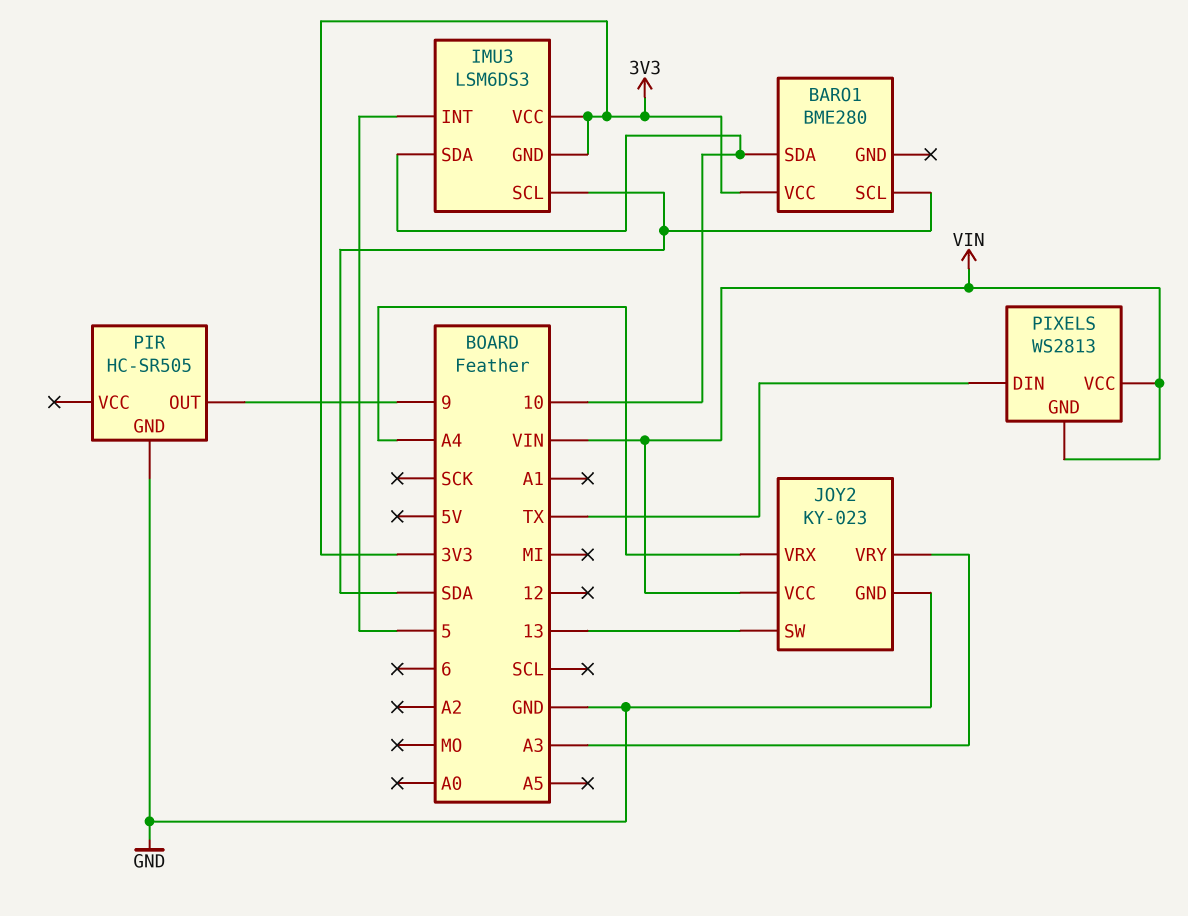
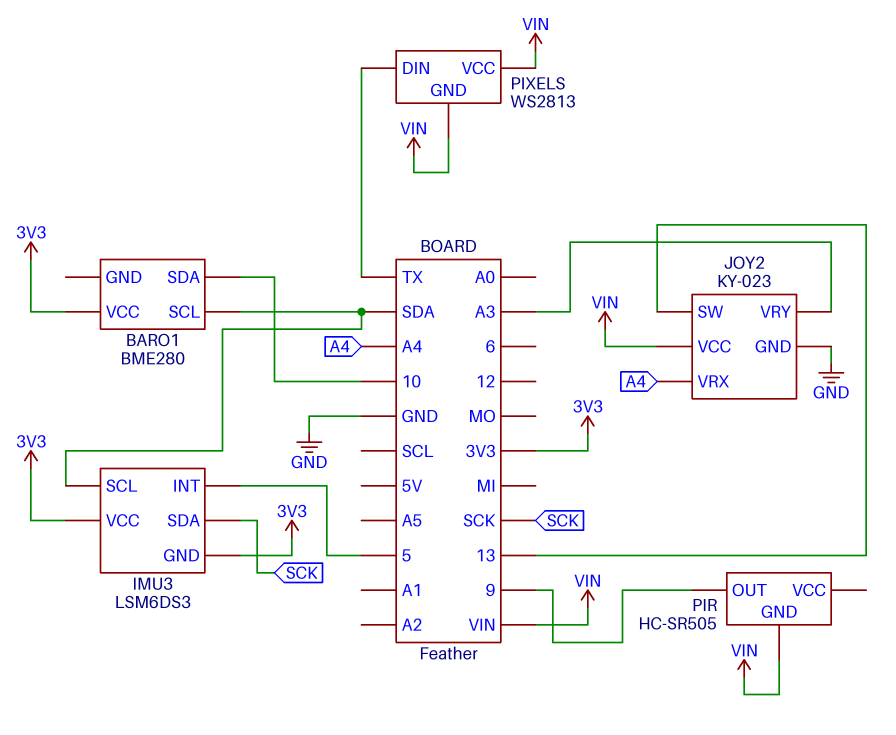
IMU3 pin SDA: 10 -> SCK
PIR pin GND: GND -> VIN

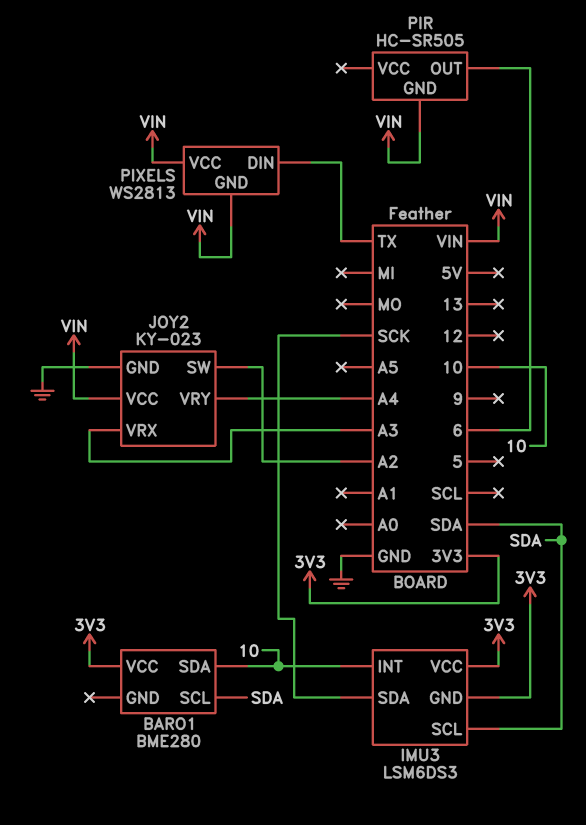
IMU3 pin INT: 5 -> 10
JOY2 pin SW: 13 -> A2
JOY2 pin VRX: A4 -> A3
JOY2 pin VRY: A3 -> A4
PIR pin OUT: 9 -> 6

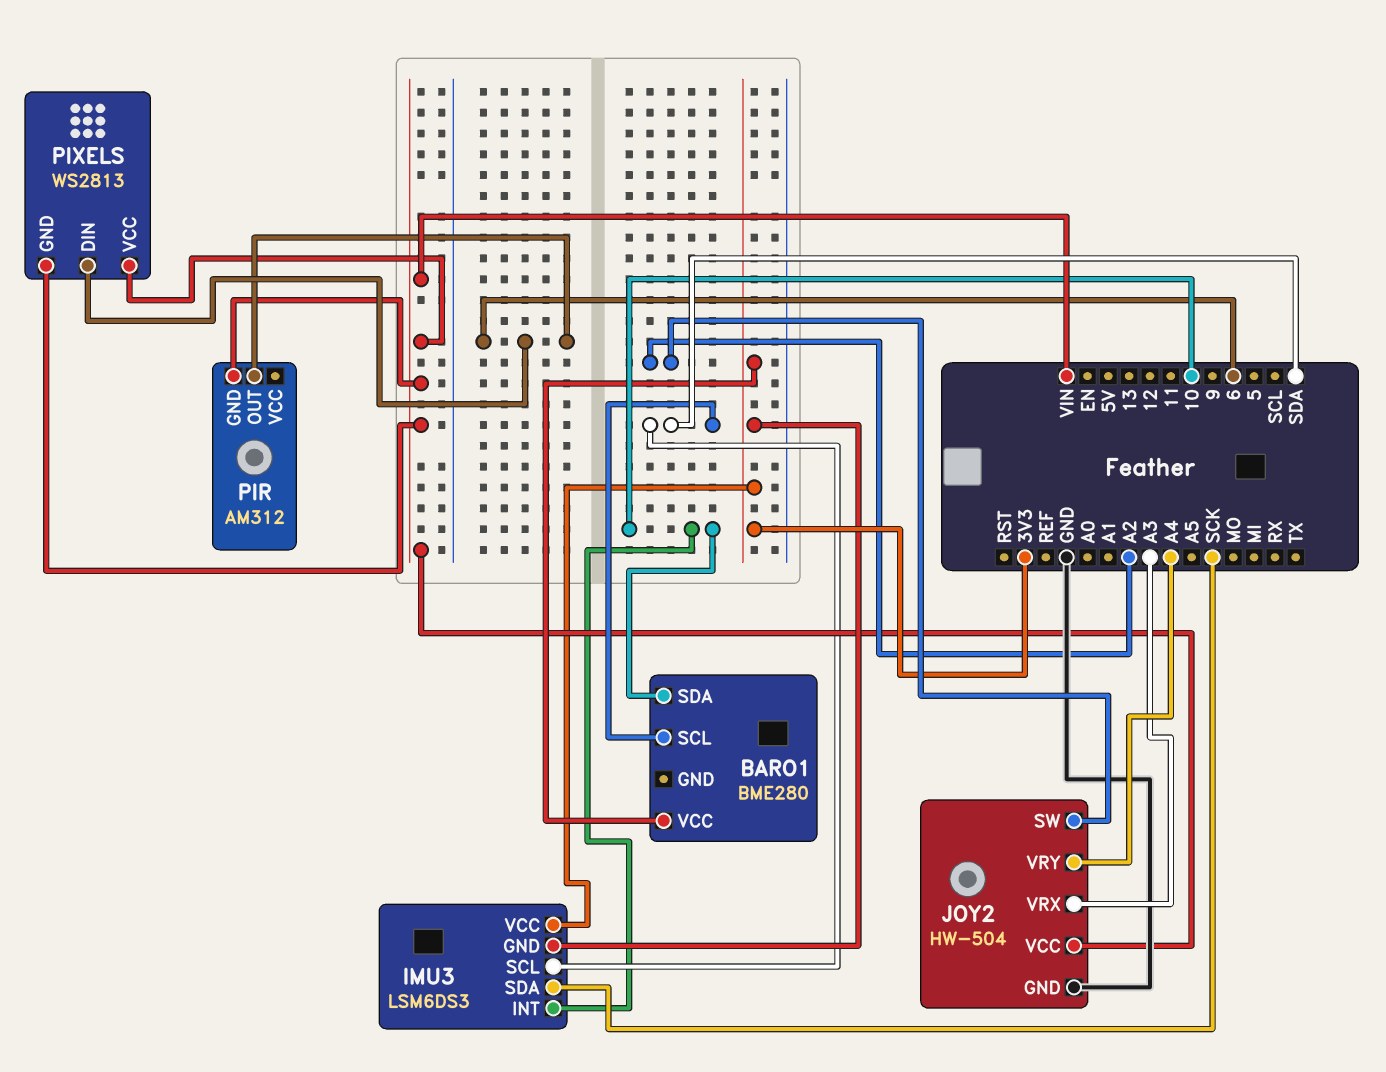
JOY2: KY-023 -> HW-504
PIR: HC-SR505 -> AM312
PIXELS pin DIN: TX -> 6

